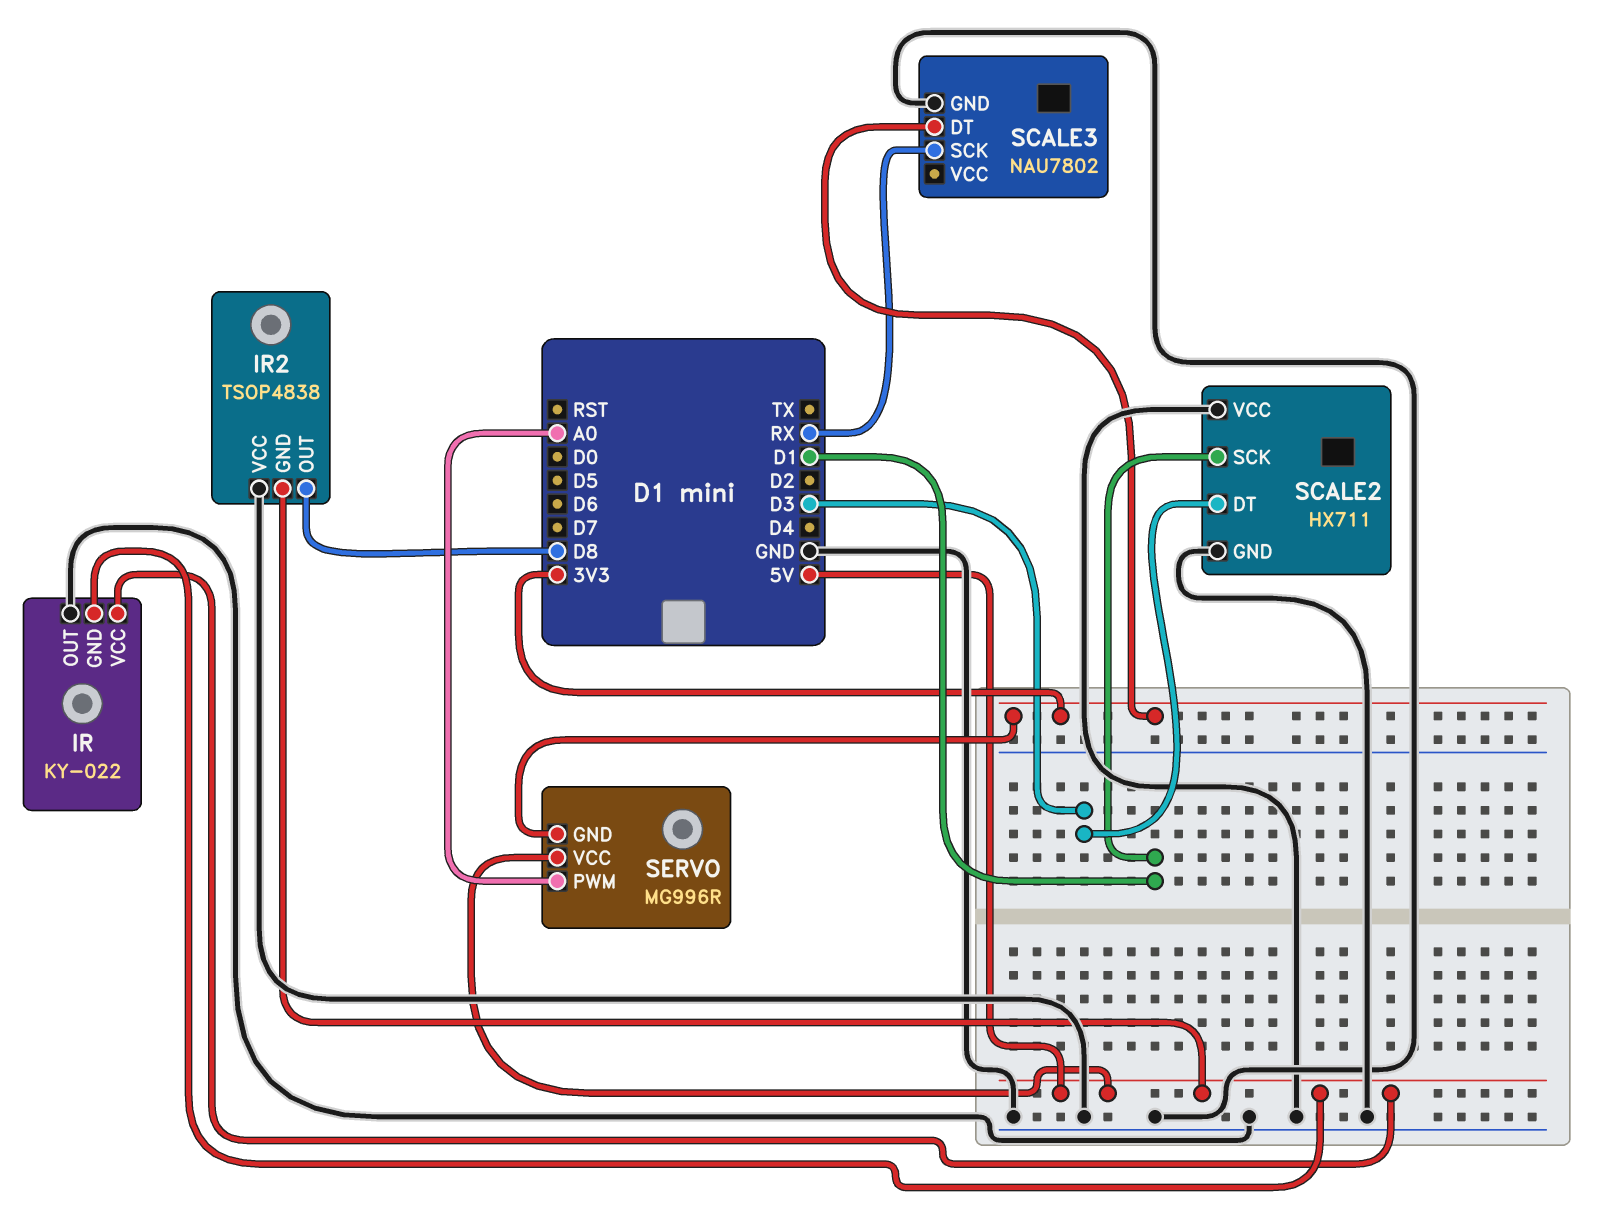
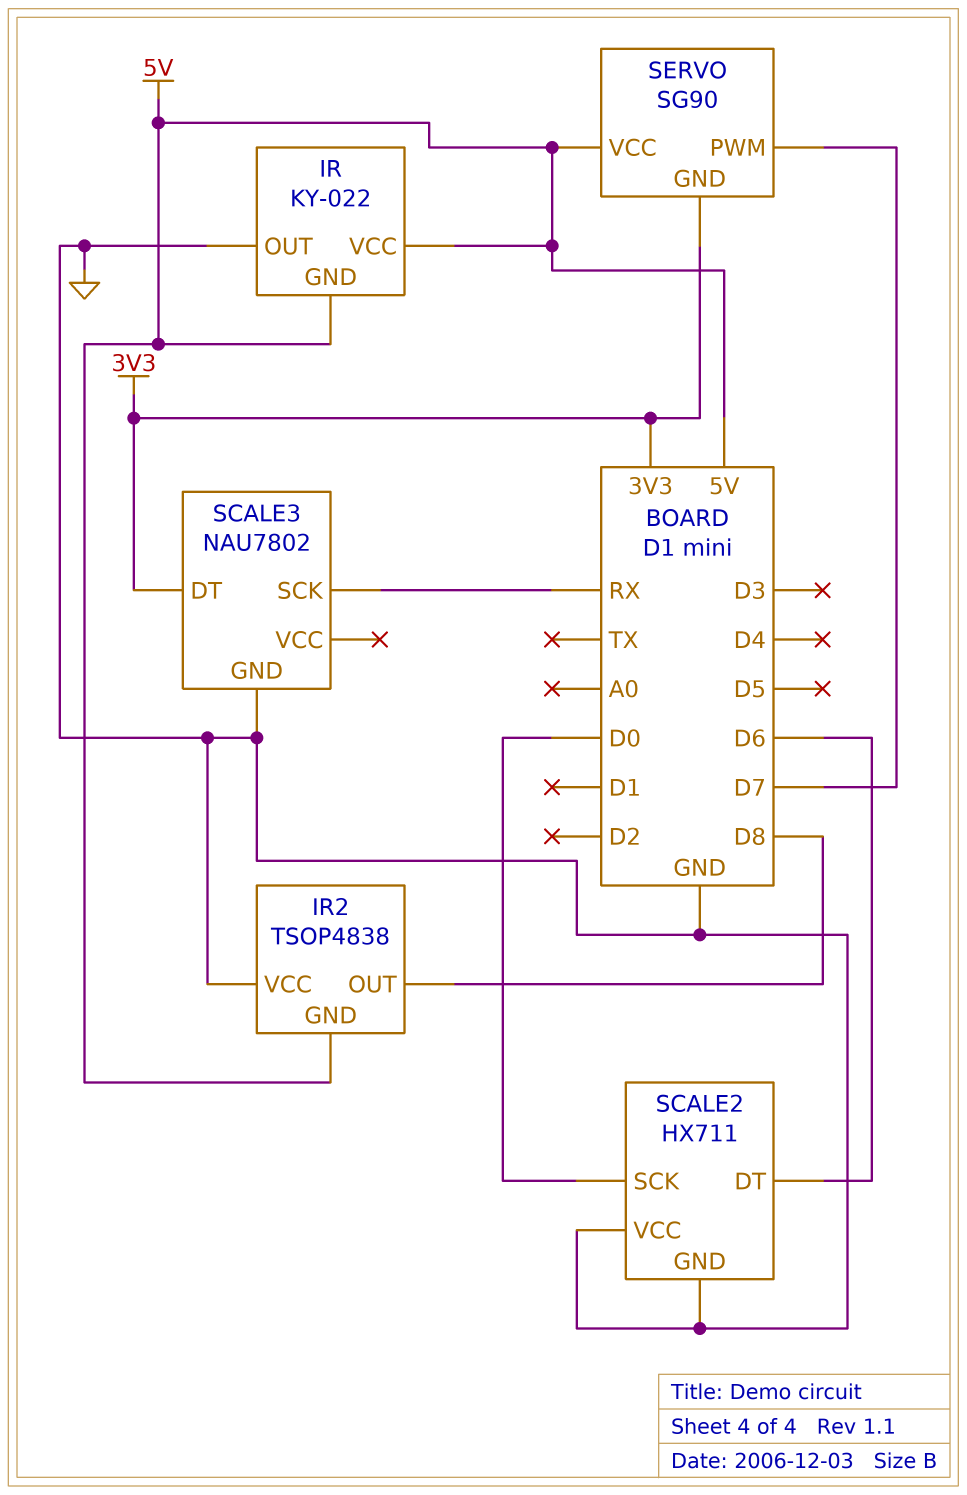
SCALE2 pin DT: D3 -> D6
SCALE2 pin SCK: D1 -> D0
SERVO: MG996R -> SG90
SERVO pin PWM: A0 -> D7

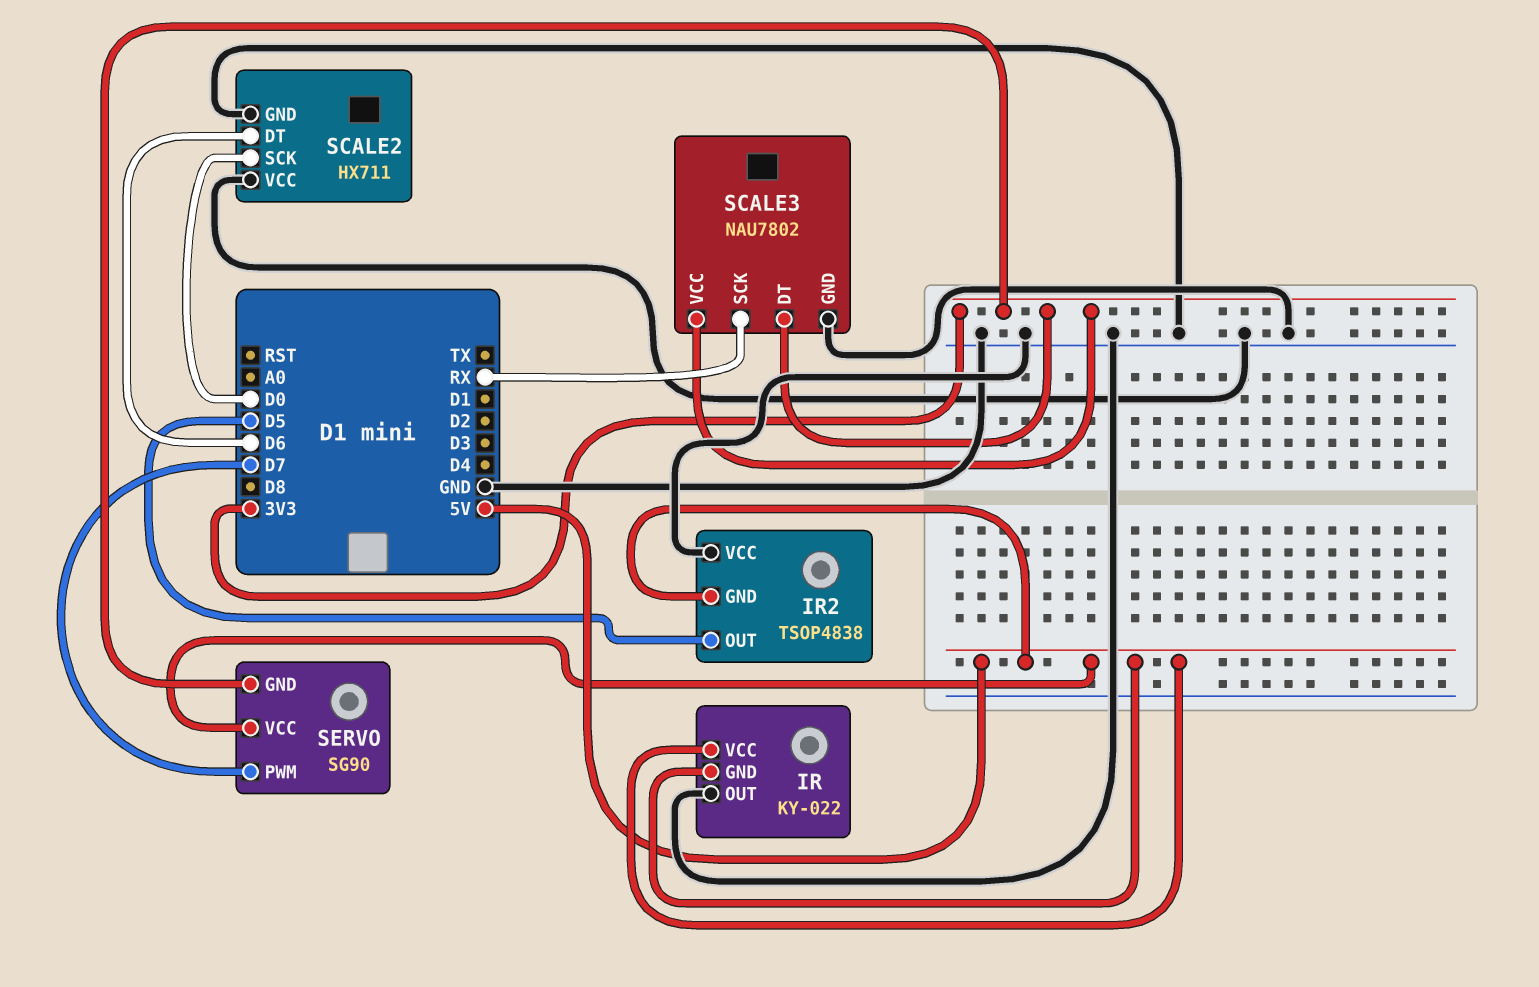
IR2 pin OUT: D8 -> D5
SCALE3 pin VCC: none -> 3V3

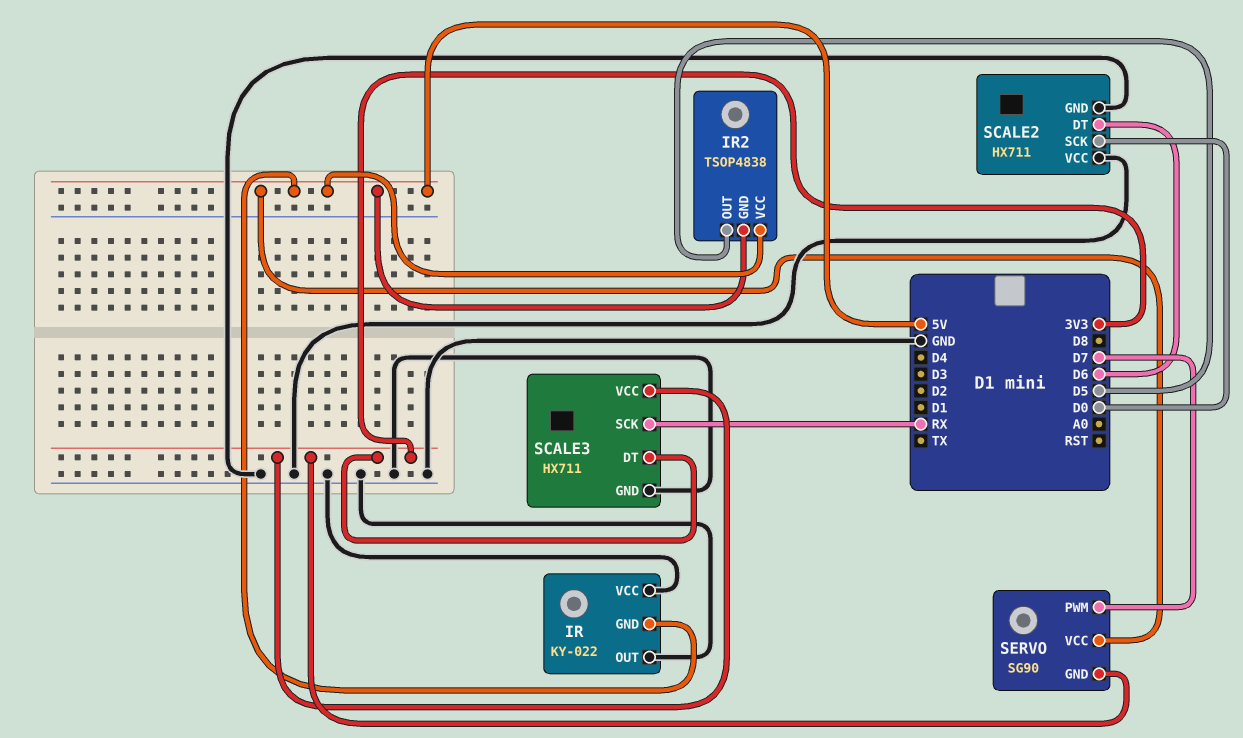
IR pin VCC: 5V -> GND
IR2 pin VCC: GND -> 5V
SCALE3: NAU7802 -> HX711

